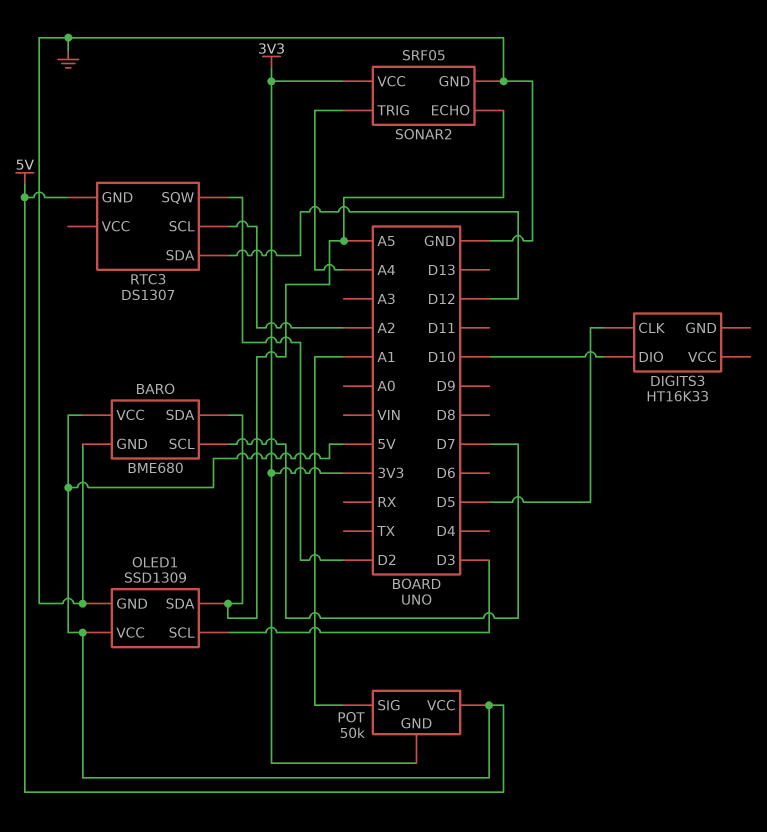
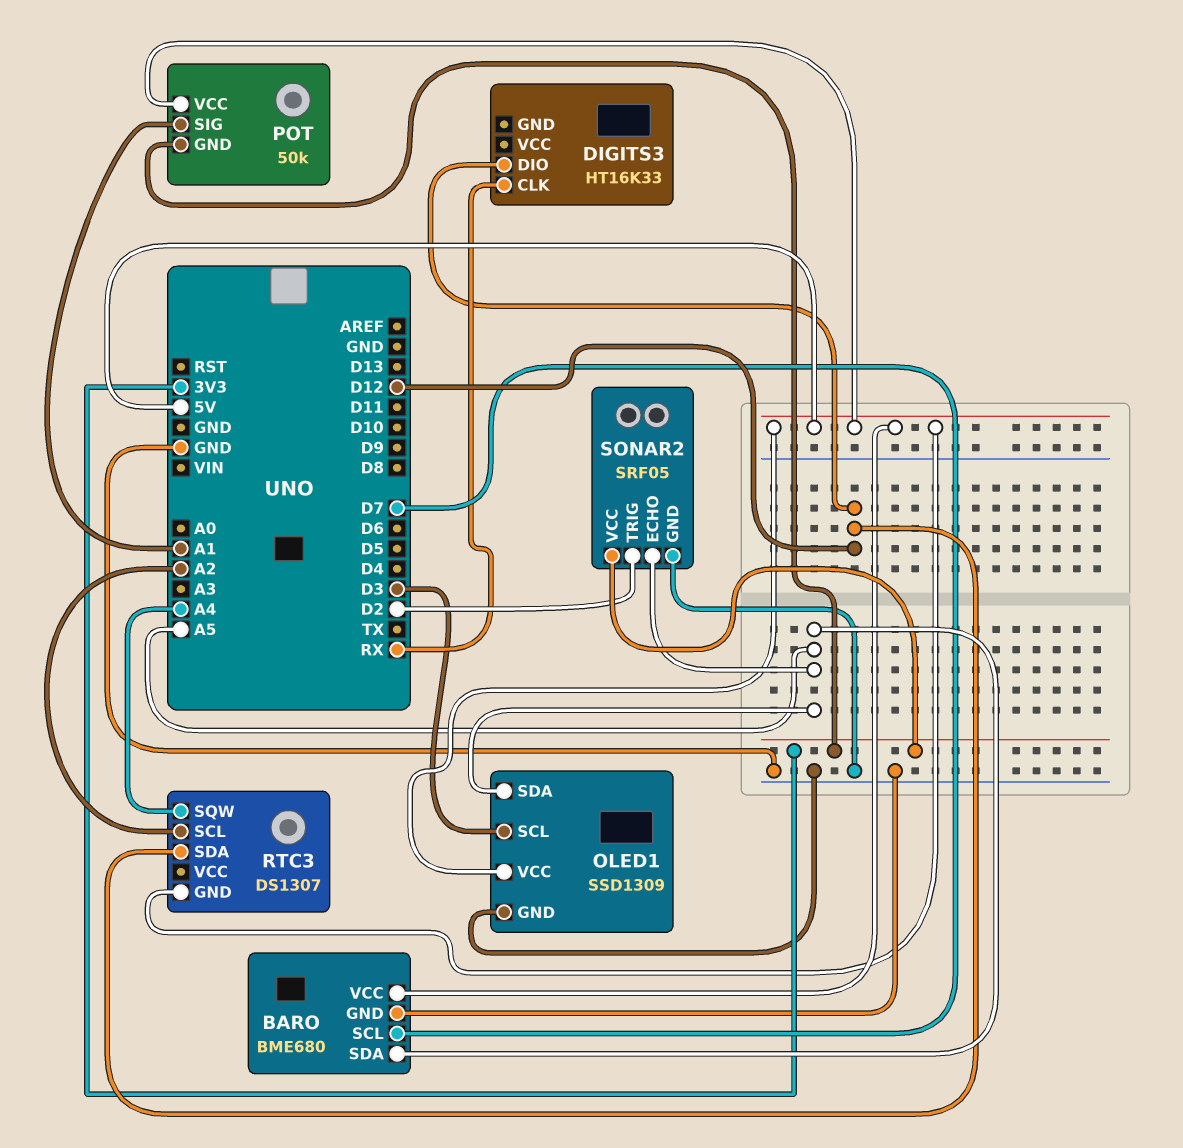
DIGITS3 pin CLK: D5 -> RX
DIGITS3 pin DIO: D10 -> D12
RTC3 pin SQW: D2 -> A4
SONAR2 pin TRIG: A4 -> D2

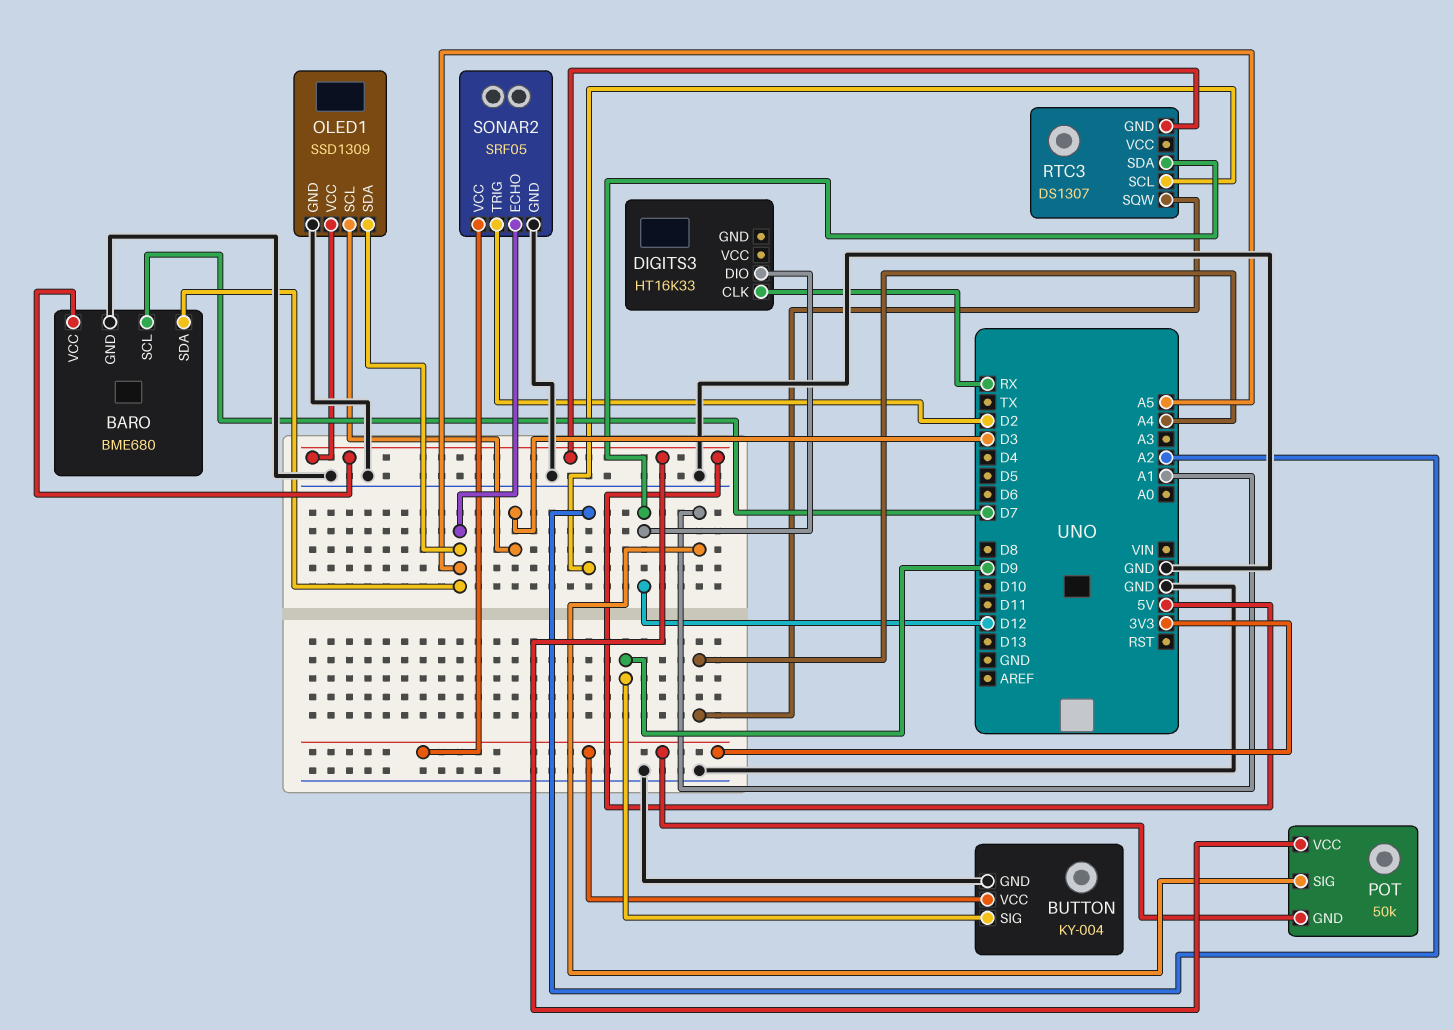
BUTTON: none -> KY-004
BUTTON pin GND: none -> GND
BUTTON pin SIG: none -> D9
BUTTON pin VCC: none -> 3V3

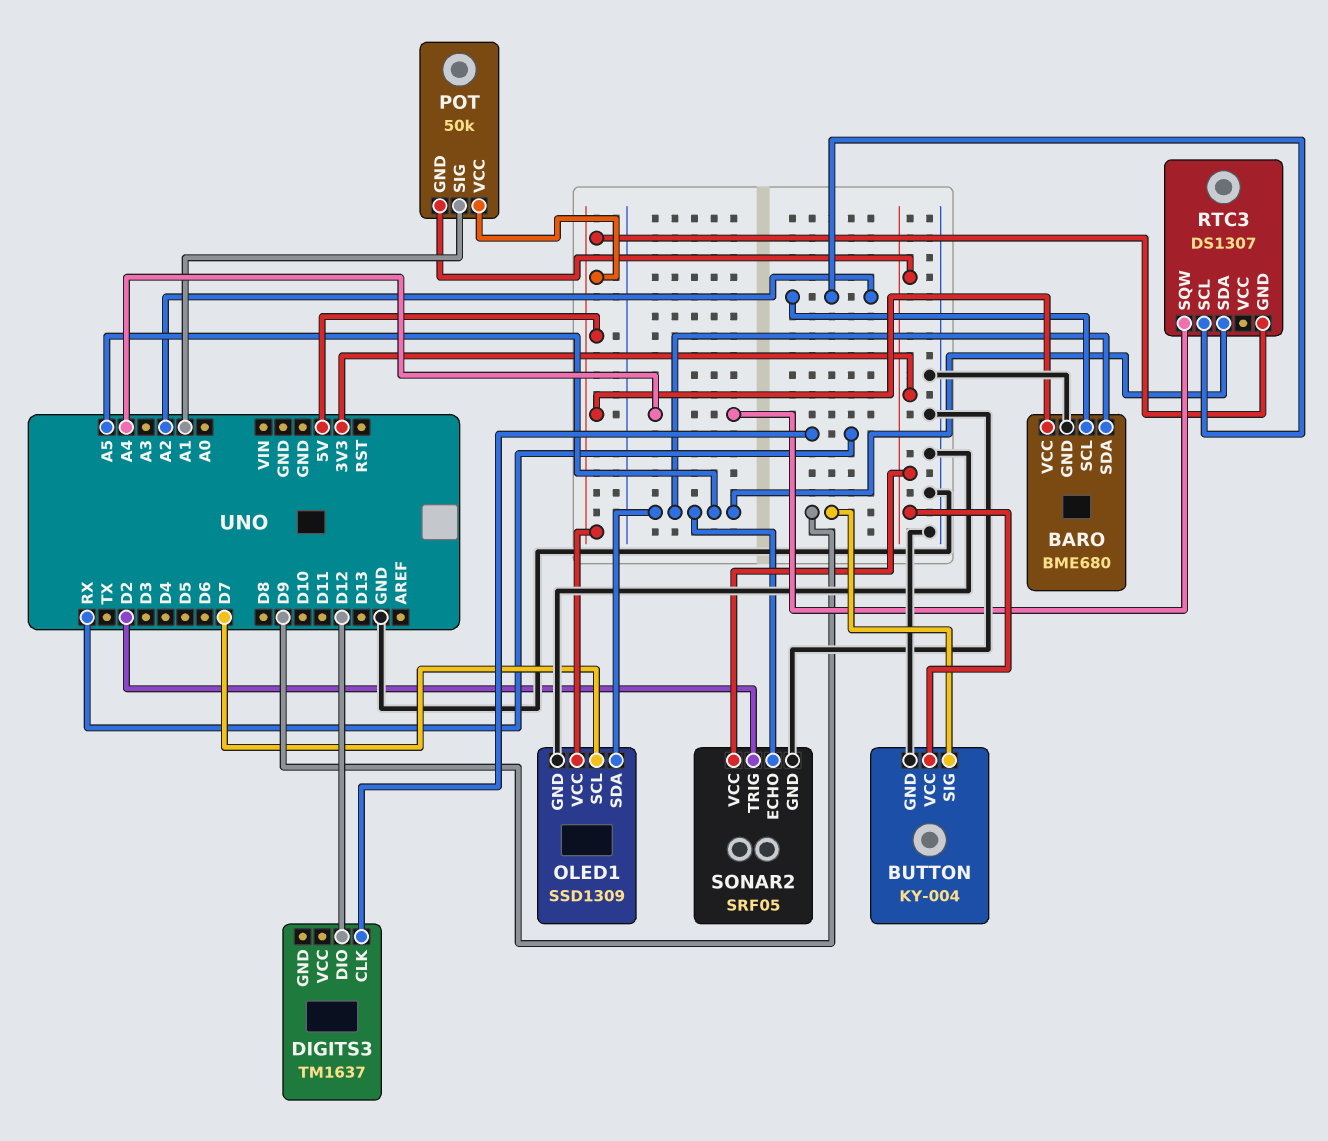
BARO pin SCL: D7 -> A2
DIGITS3: HT16K33 -> TM1637
OLED1 pin SCL: D3 -> D7
RTC3 pin SDA: D12 -> A5

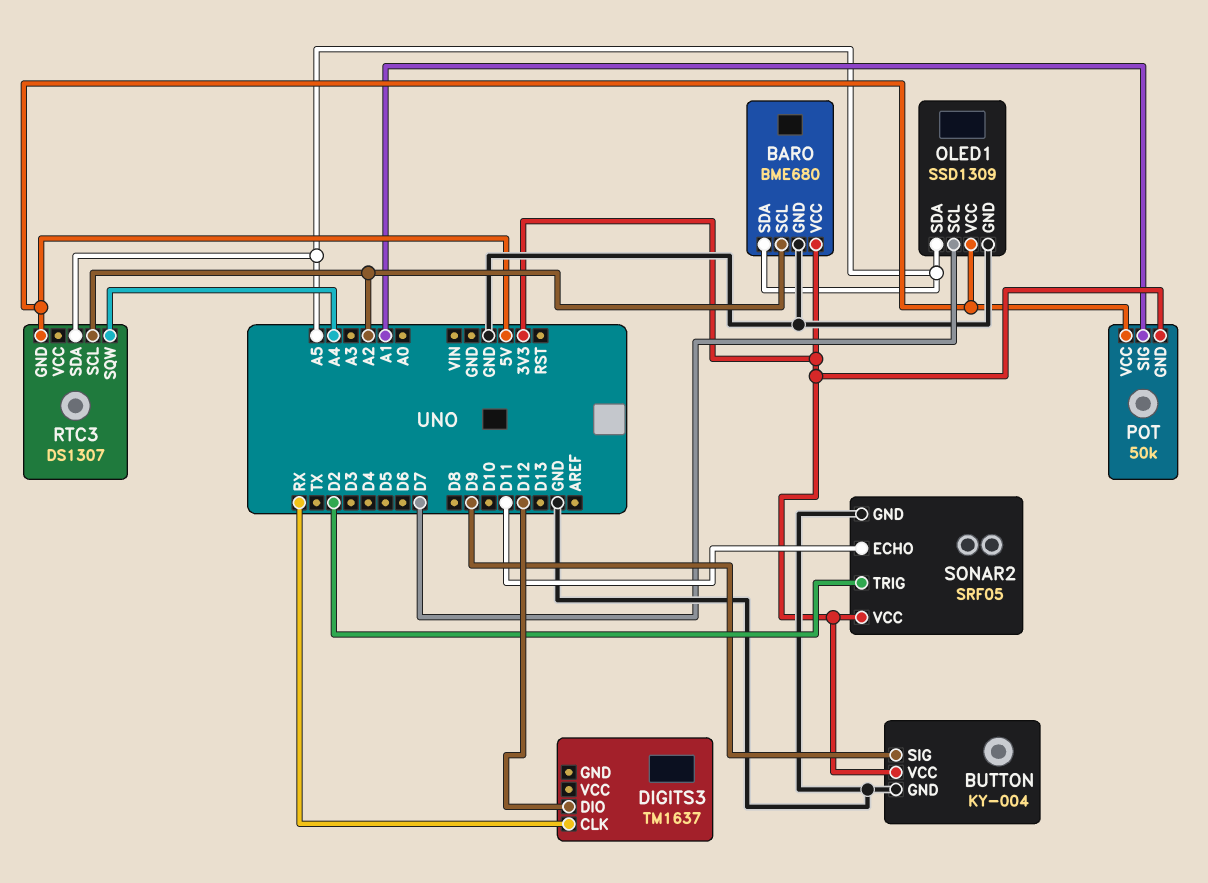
BARO pin VCC: 5V -> 3V3
SONAR2 pin ECHO: A5 -> D11

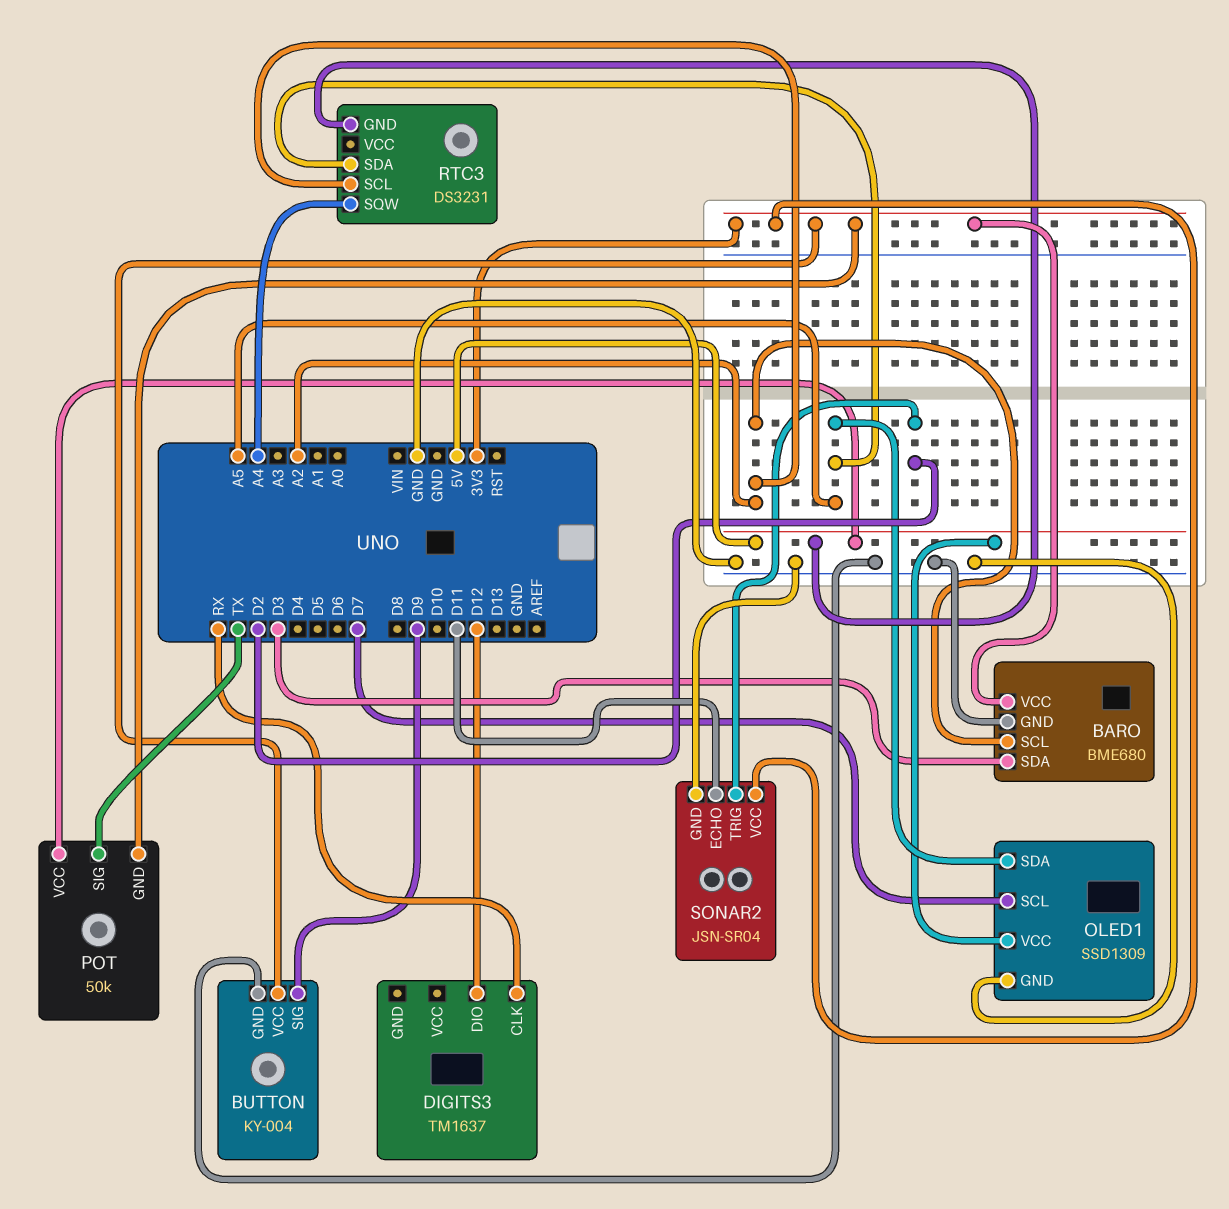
BARO pin SDA: A5 -> D3
POT pin SIG: A1 -> TX
RTC3: DS1307 -> DS3231
SONAR2: SRF05 -> JSN-SR04

